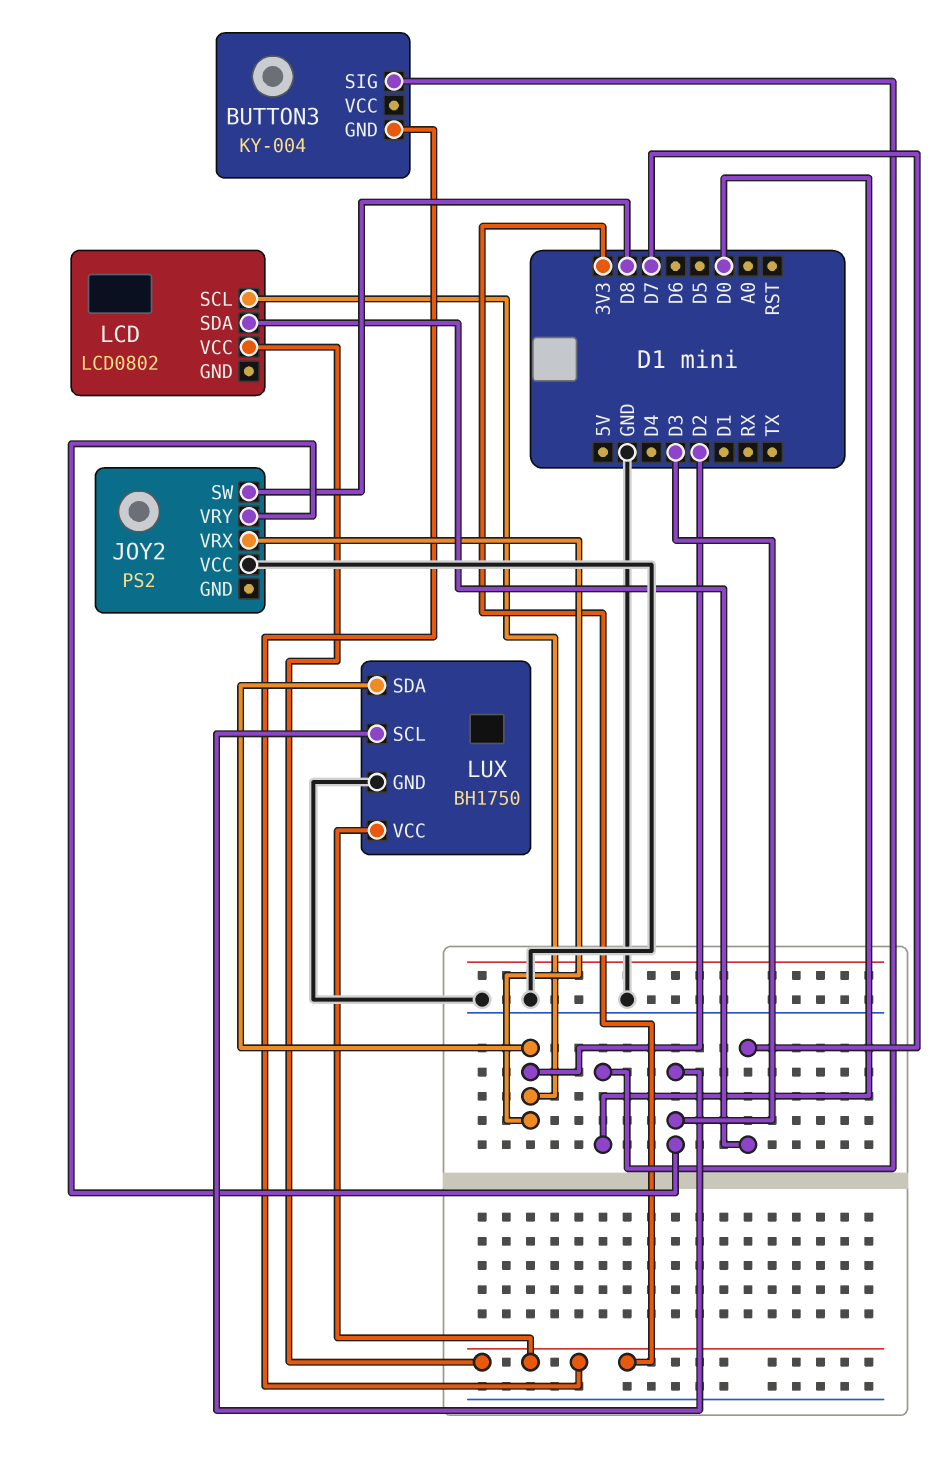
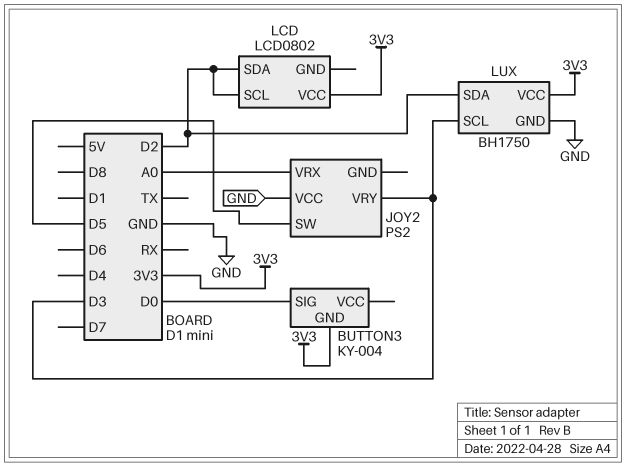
JOY2 pin SW: D8 -> D5
JOY2 pin VRX: D2 -> A0
LCD pin SDA: D7 -> D2

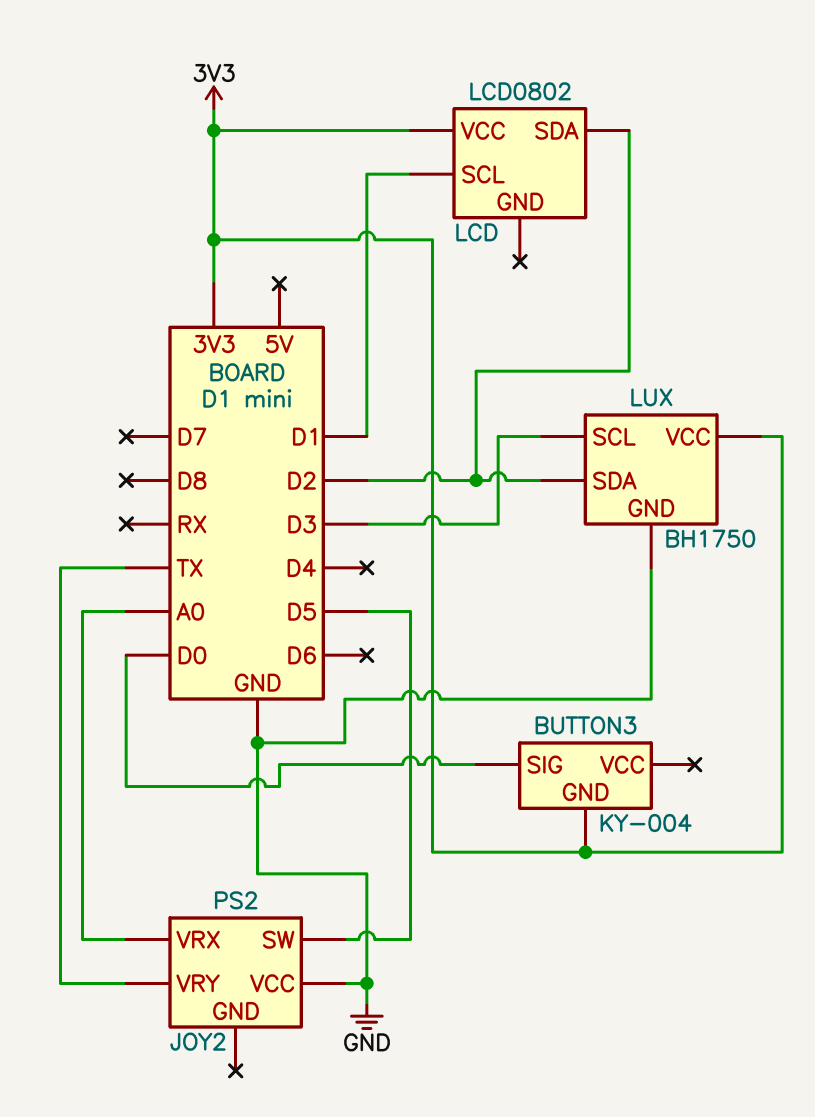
JOY2 pin VRY: D3 -> TX
LCD pin SCL: D2 -> D1

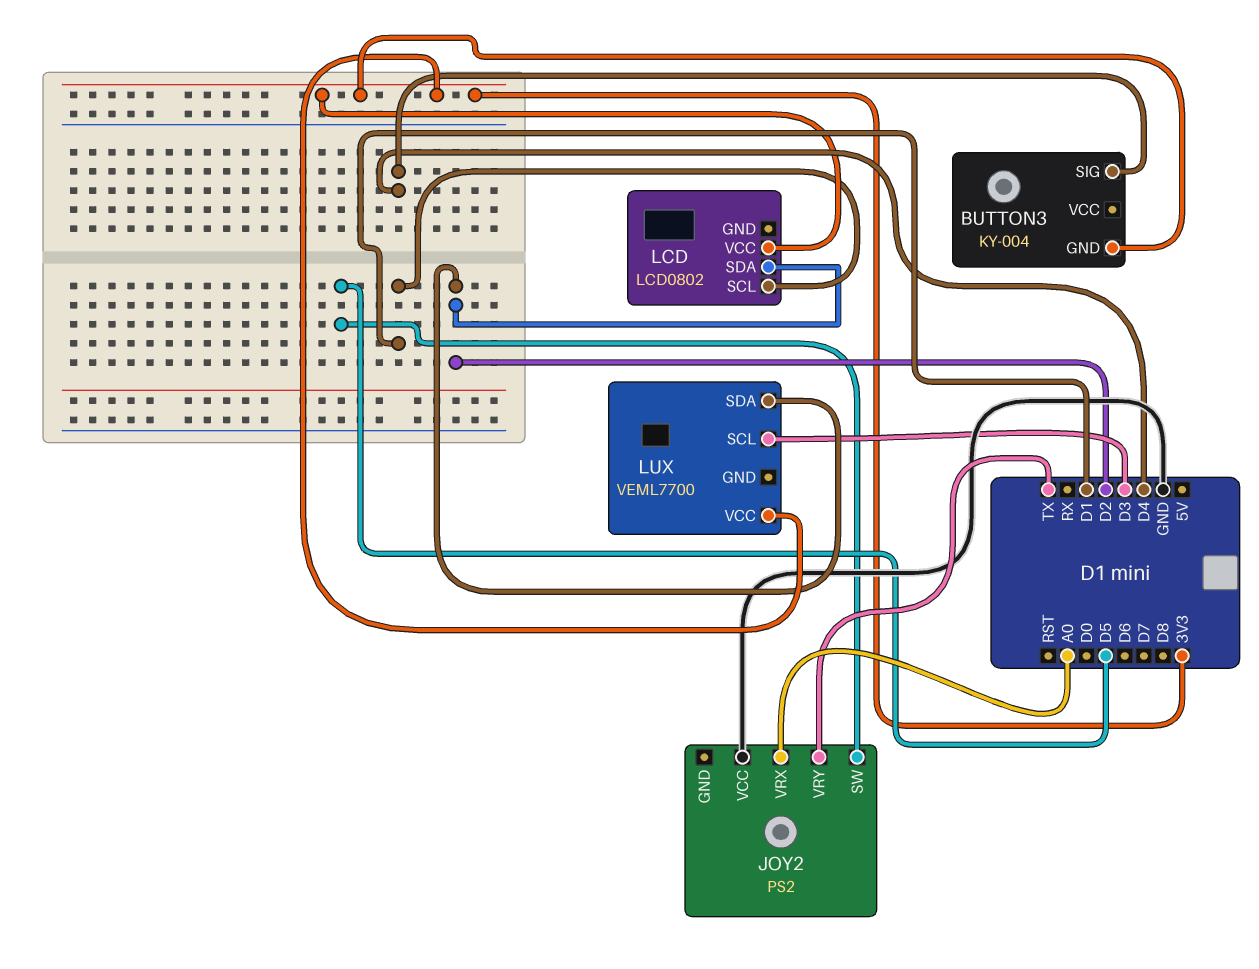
BUTTON3 pin SIG: D0 -> D4
LUX: BH1750 -> VEML7700
LUX pin GND: GND -> none

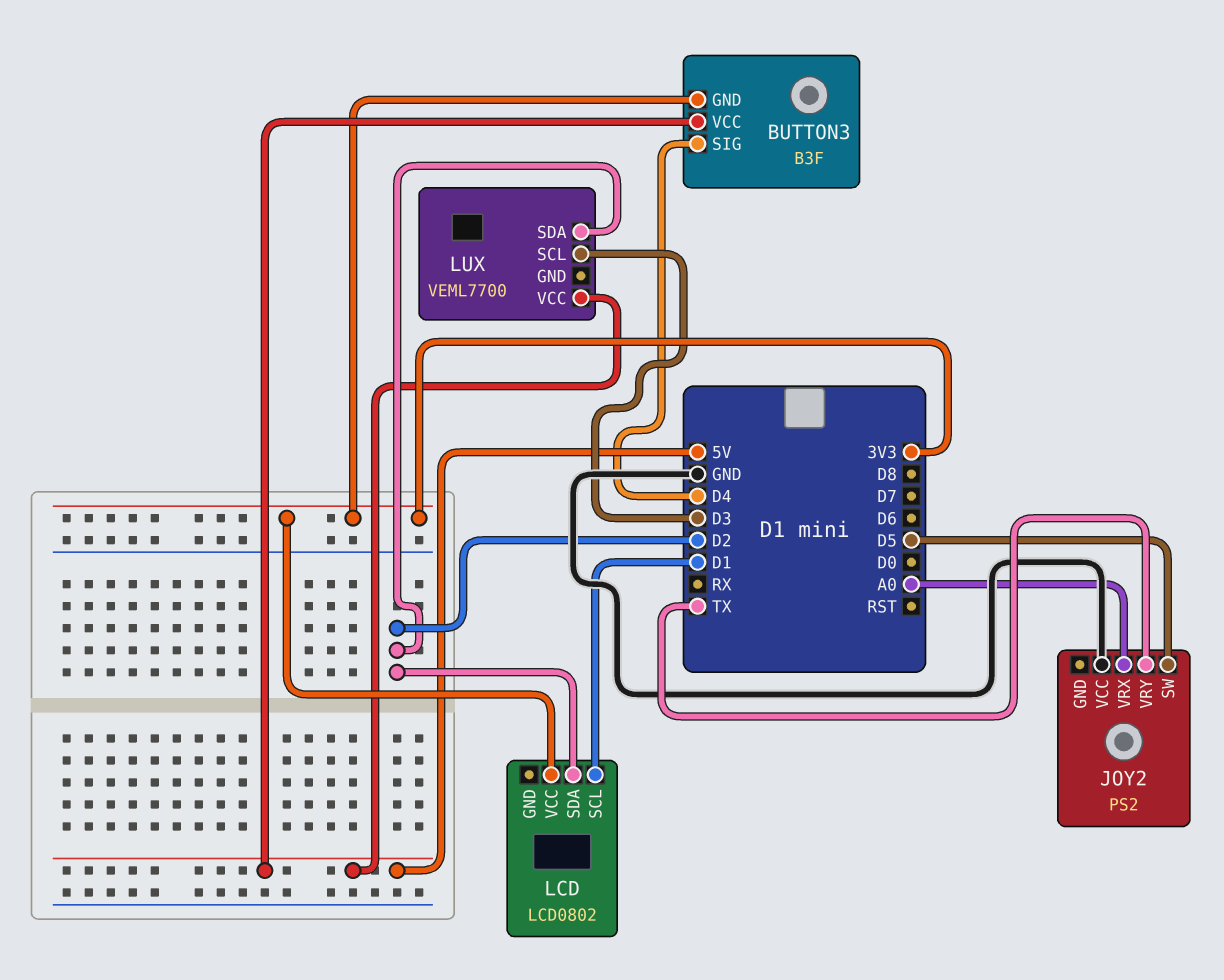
BUTTON3: KY-004 -> B3F
BUTTON3 pin VCC: none -> 5V
LUX pin VCC: 3V3 -> 5V

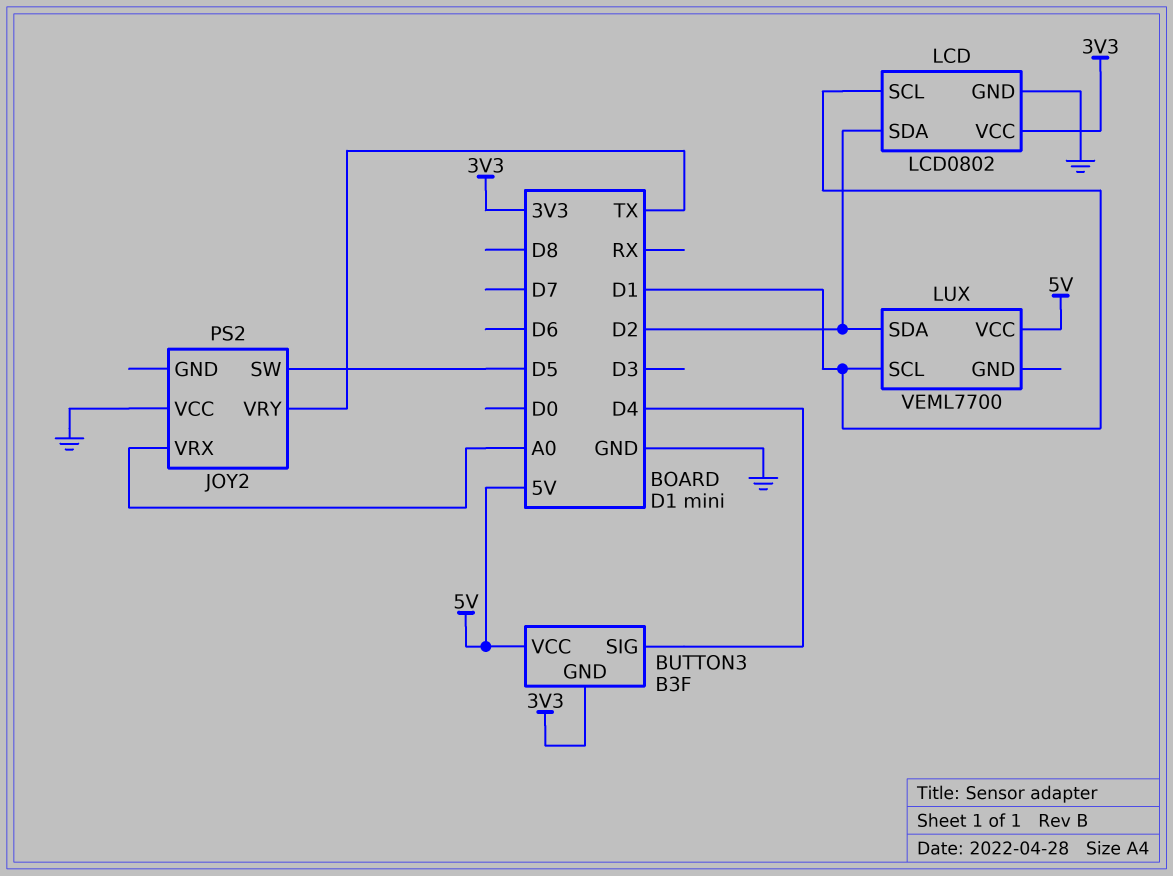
LCD pin GND: none -> GND
LUX pin SCL: D3 -> D1

